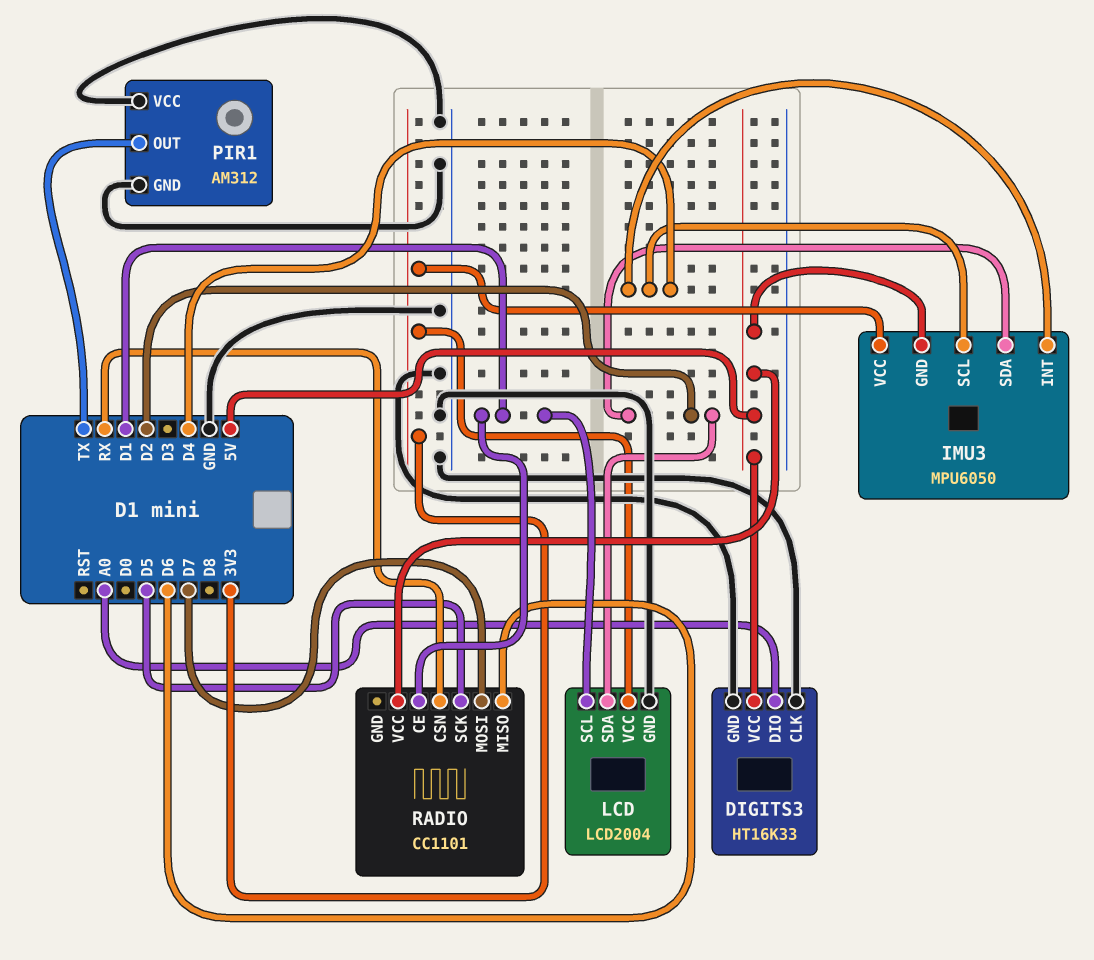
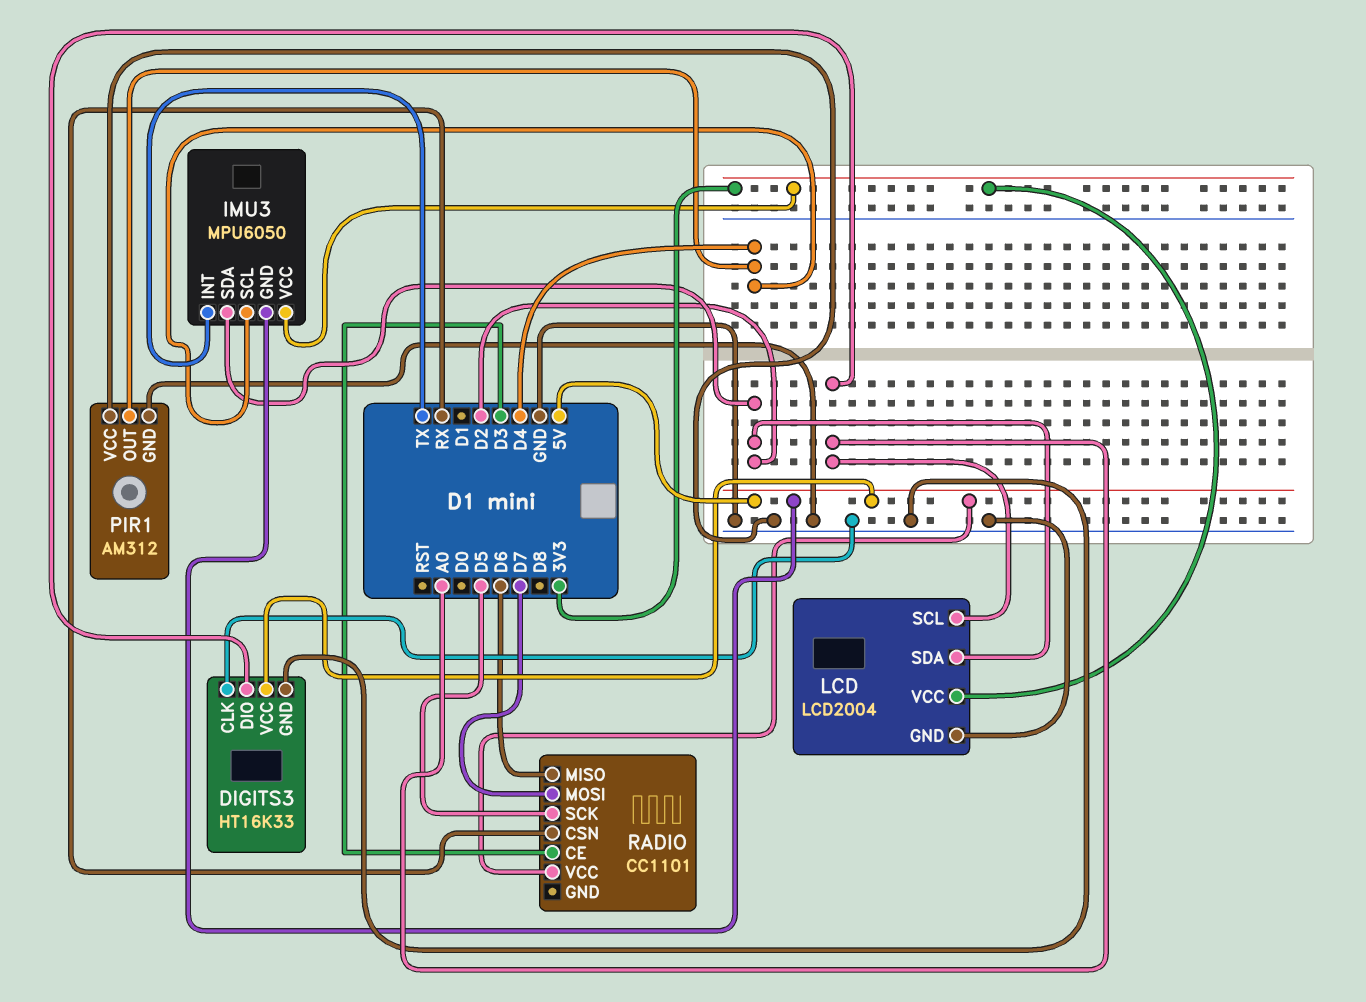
IMU3 pin INT: D4 -> TX
LCD pin SCL: D1 -> A0
PIR1 pin OUT: TX -> D4
RADIO pin CE: D1 -> D3

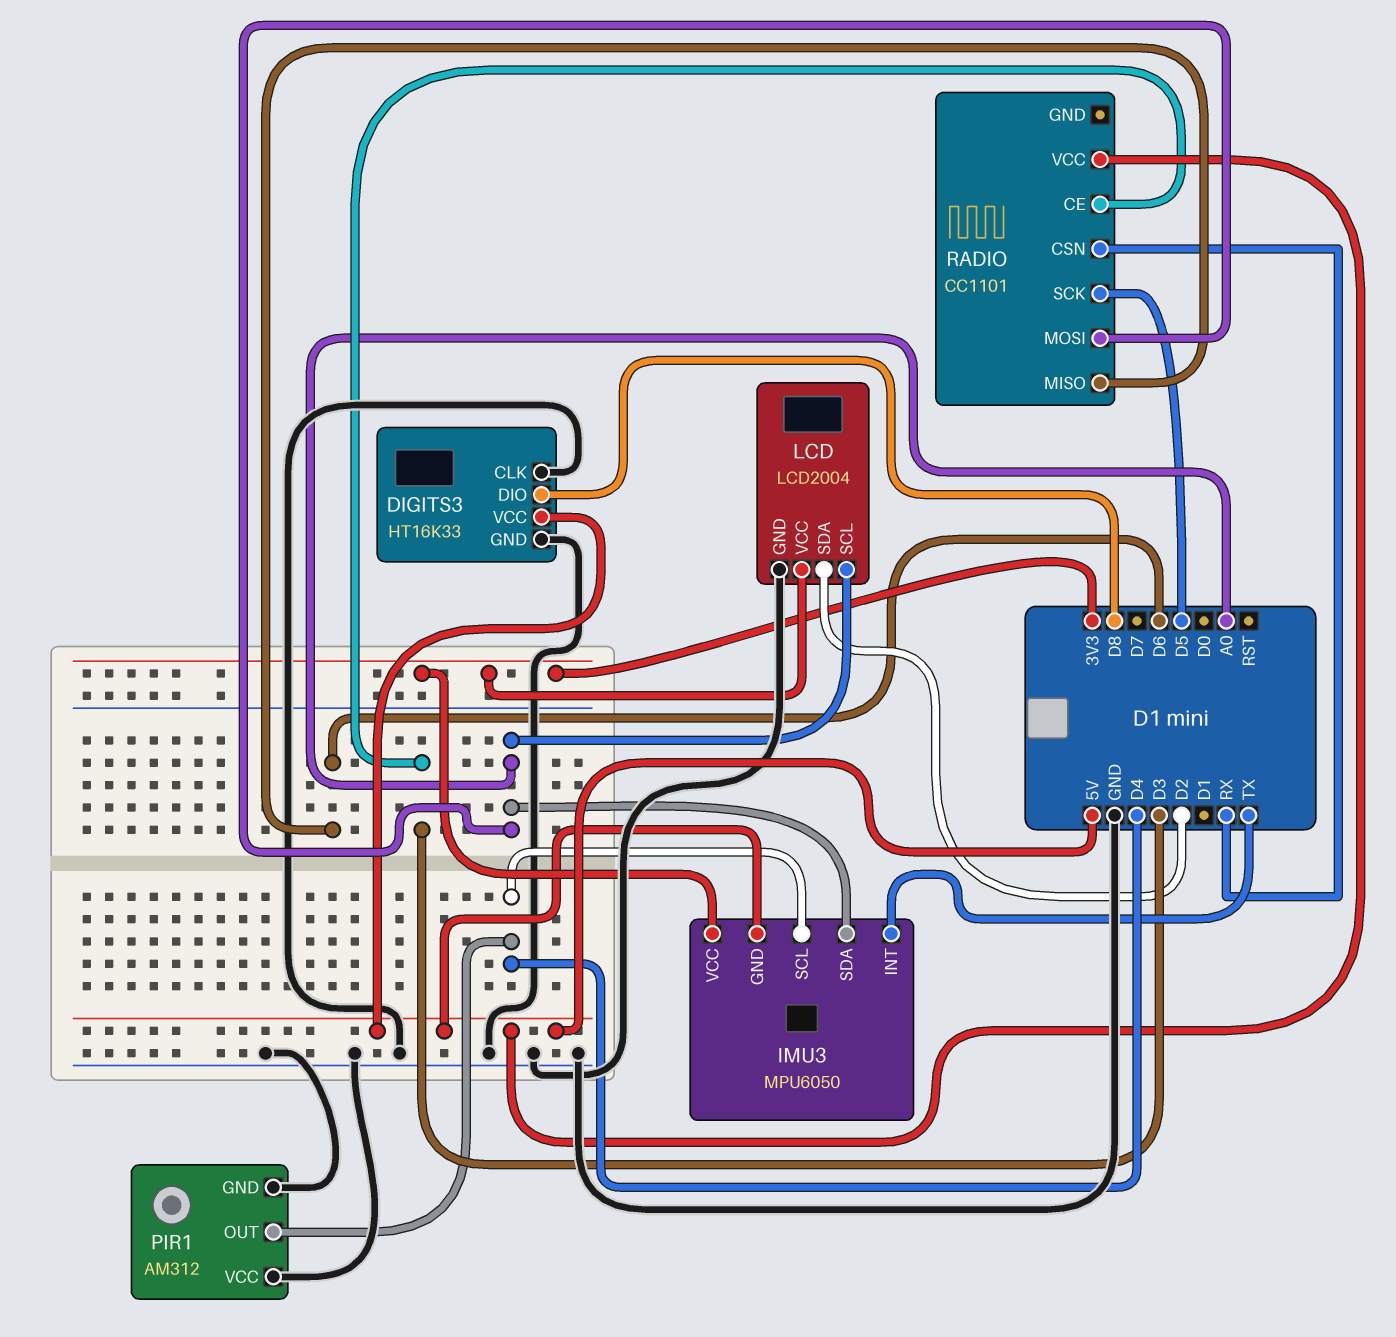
DIGITS3 pin DIO: A0 -> D8
IMU3 pin SDA: D2 -> A0
RADIO pin MOSI: D7 -> A0

